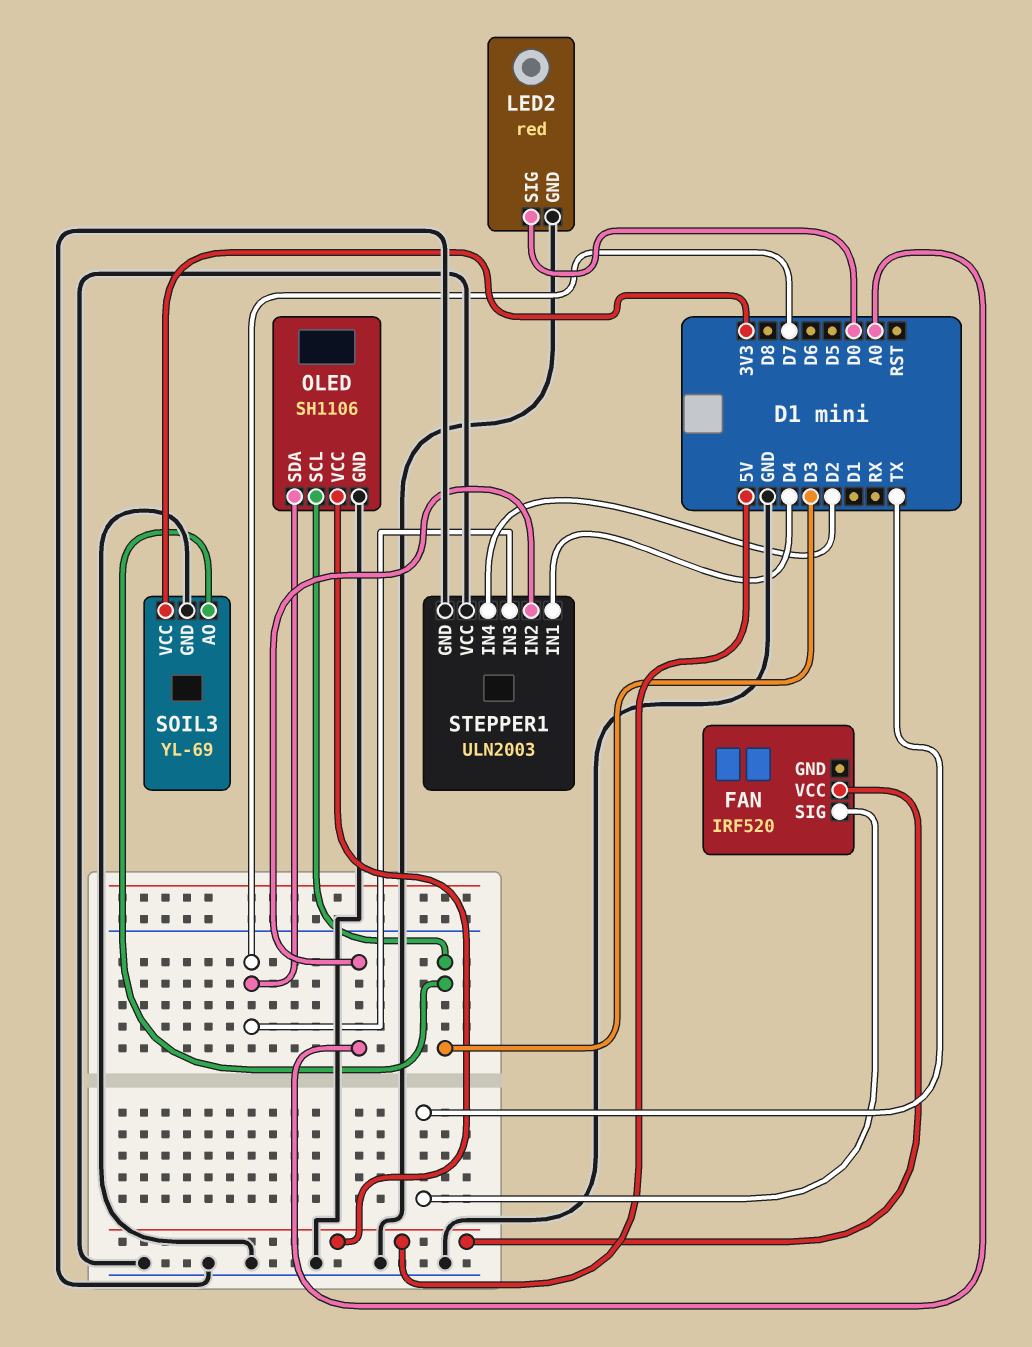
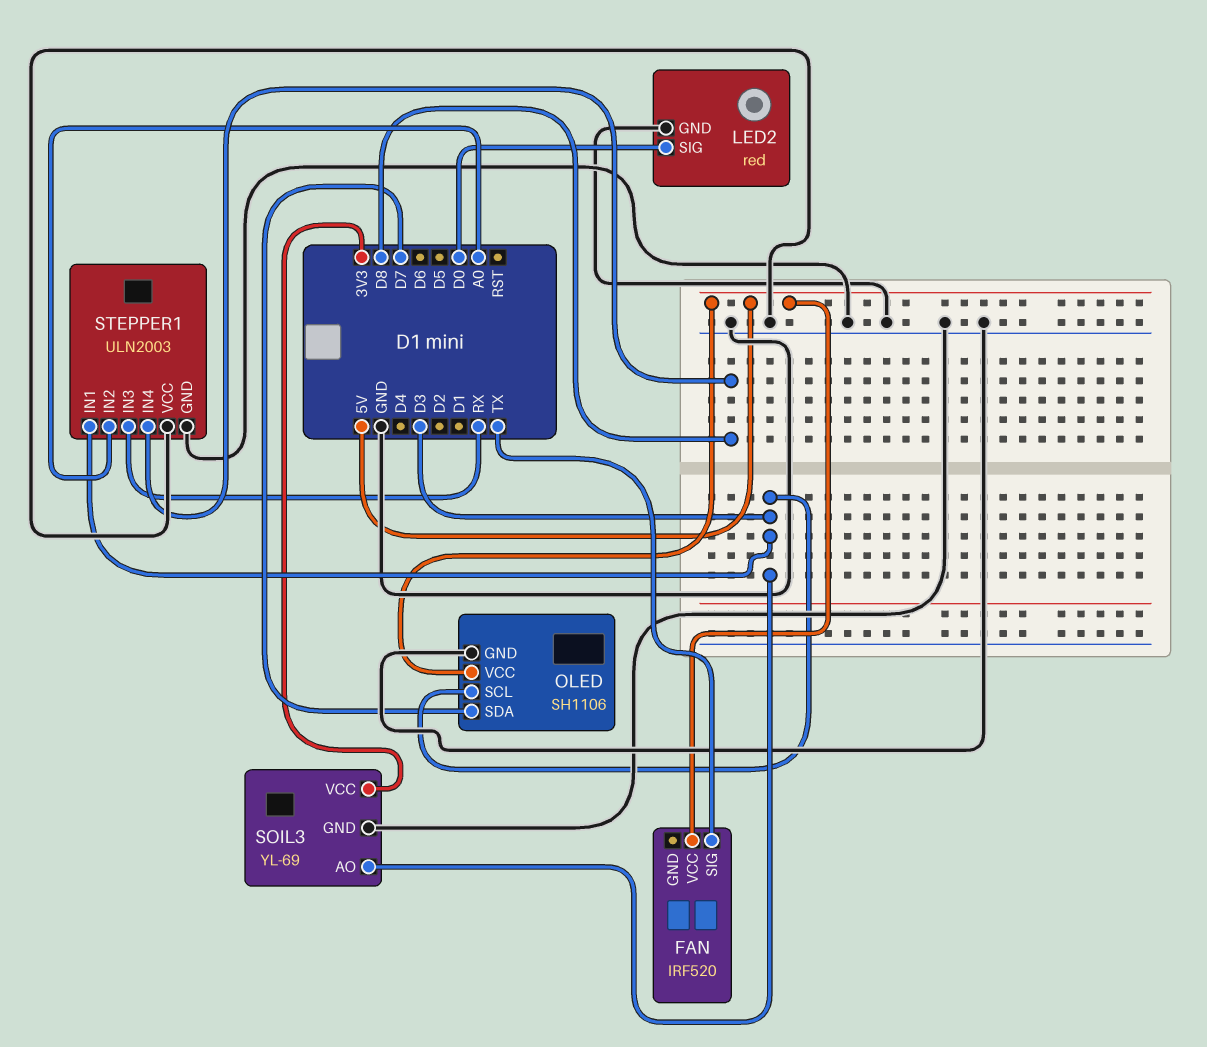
STEPPER1 pin IN1: D4 -> D3
STEPPER1 pin IN3: D7 -> RX
STEPPER1 pin IN4: D2 -> D8

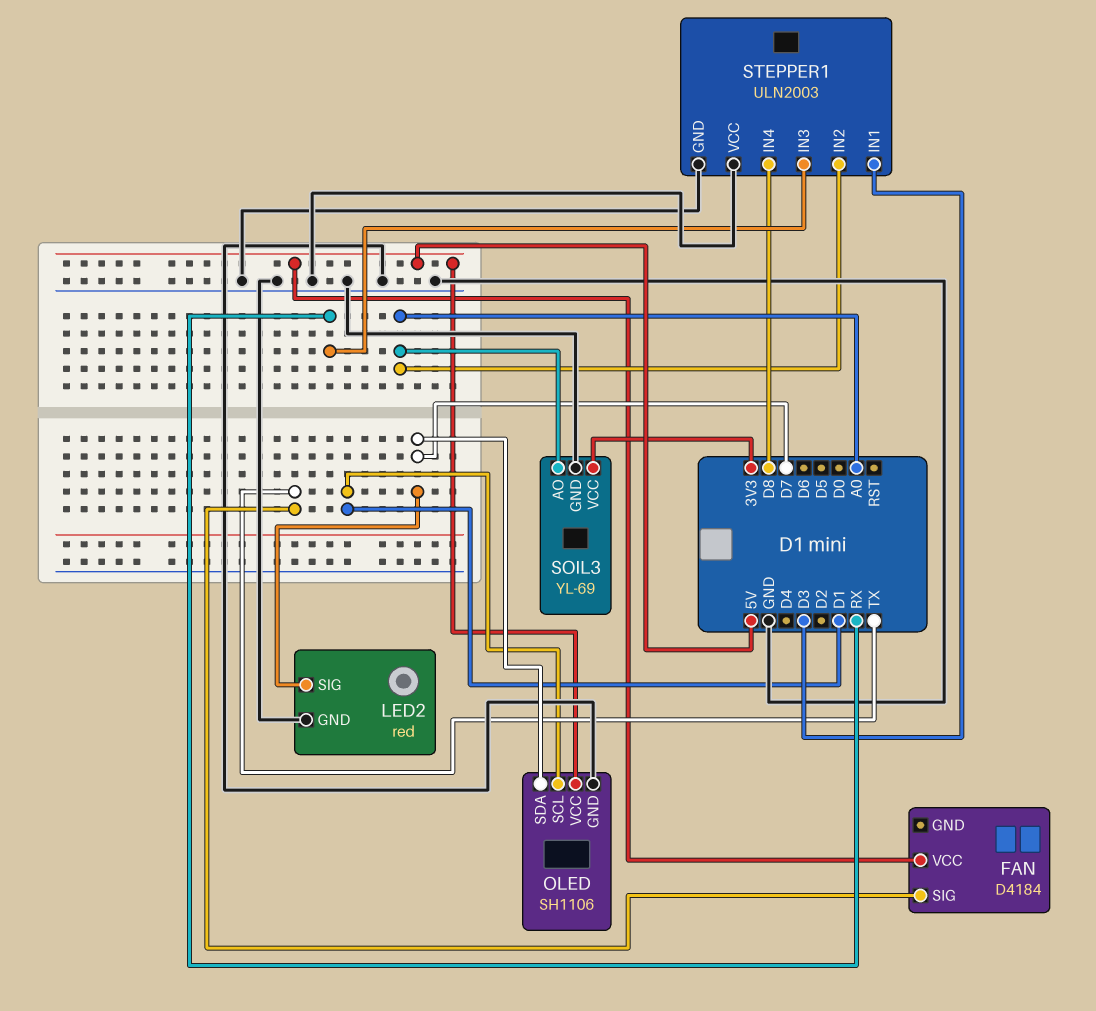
FAN: IRF520 -> D4184
LED2 pin SIG: D0 -> D7
OLED pin SCL: D3 -> D1
SOIL3 pin AO: D3 -> A0

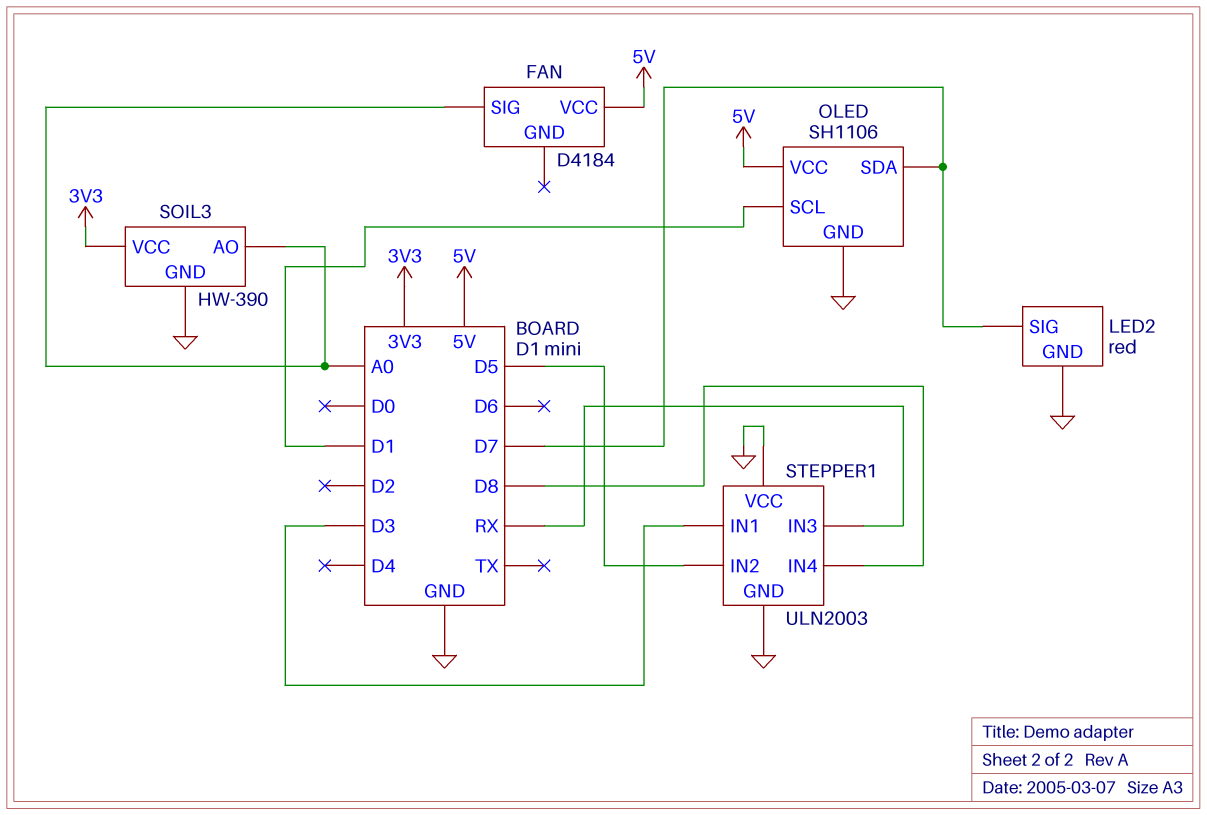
FAN pin SIG: TX -> A0
SOIL3: YL-69 -> HW-390
STEPPER1 pin IN2: A0 -> D5

